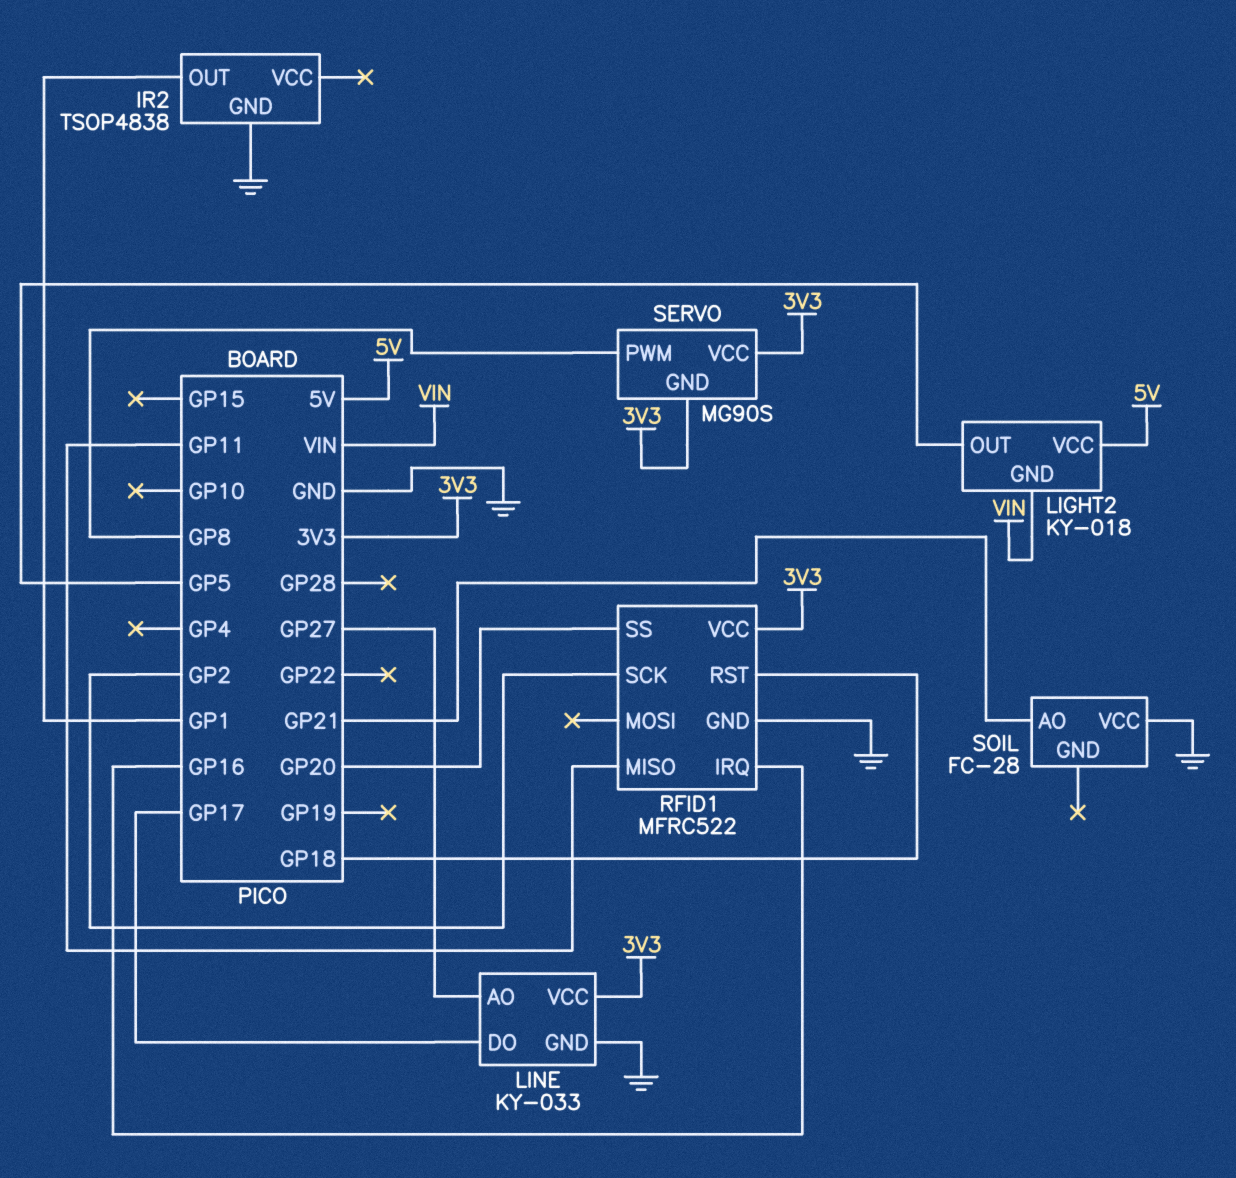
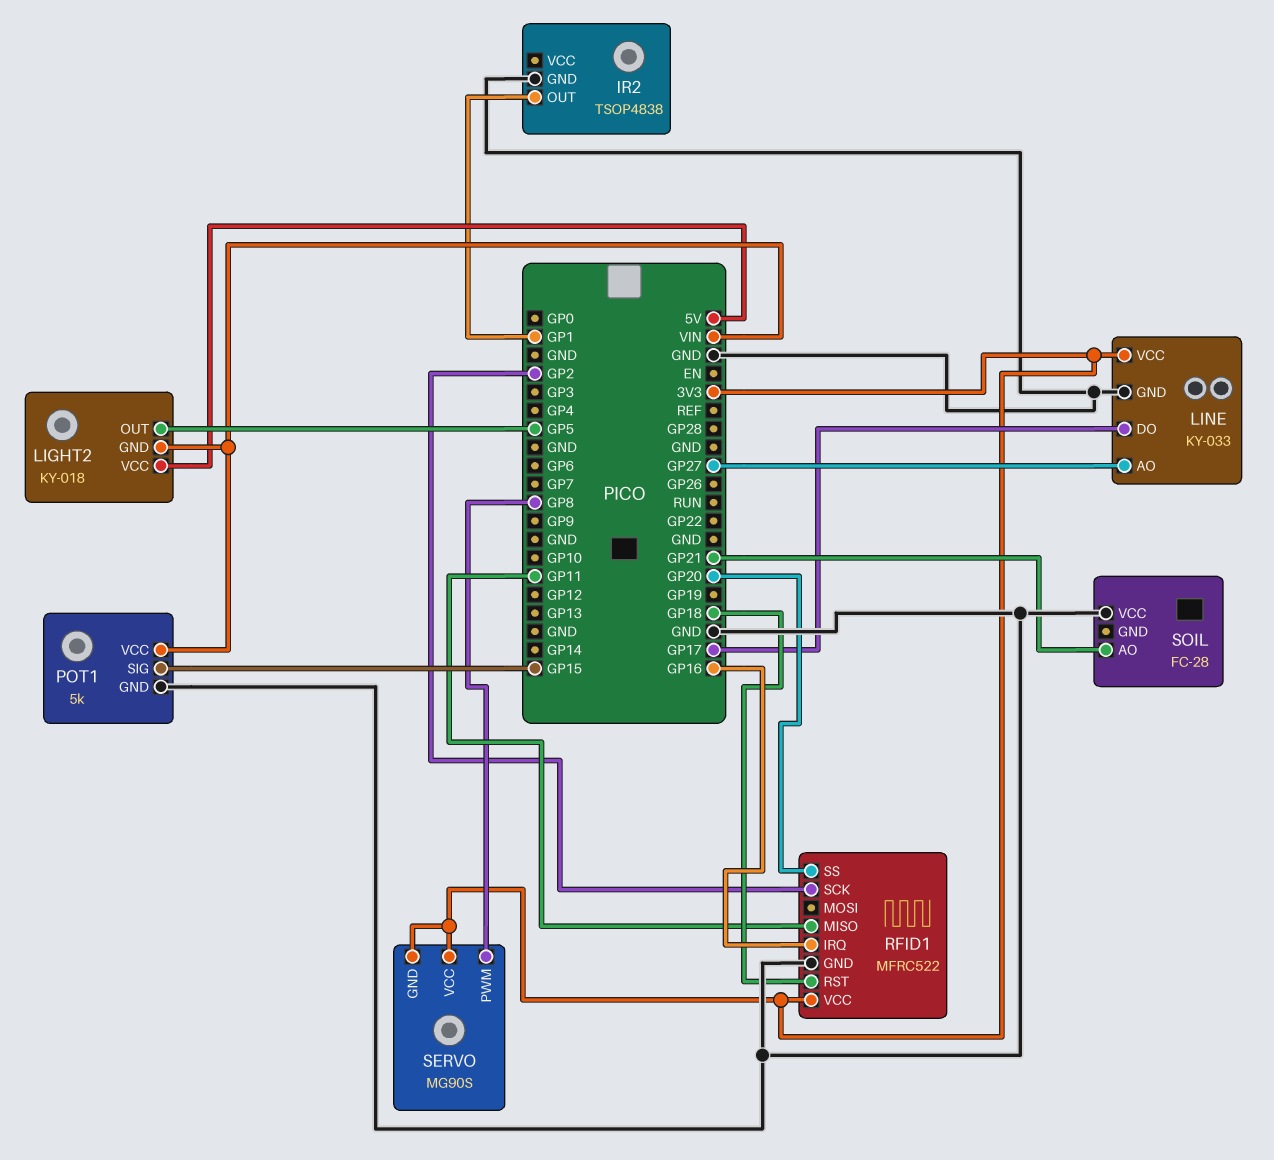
POT1: none -> 5k
POT1 pin GND: none -> GND
POT1 pin SIG: none -> GP15
POT1 pin VCC: none -> VIN

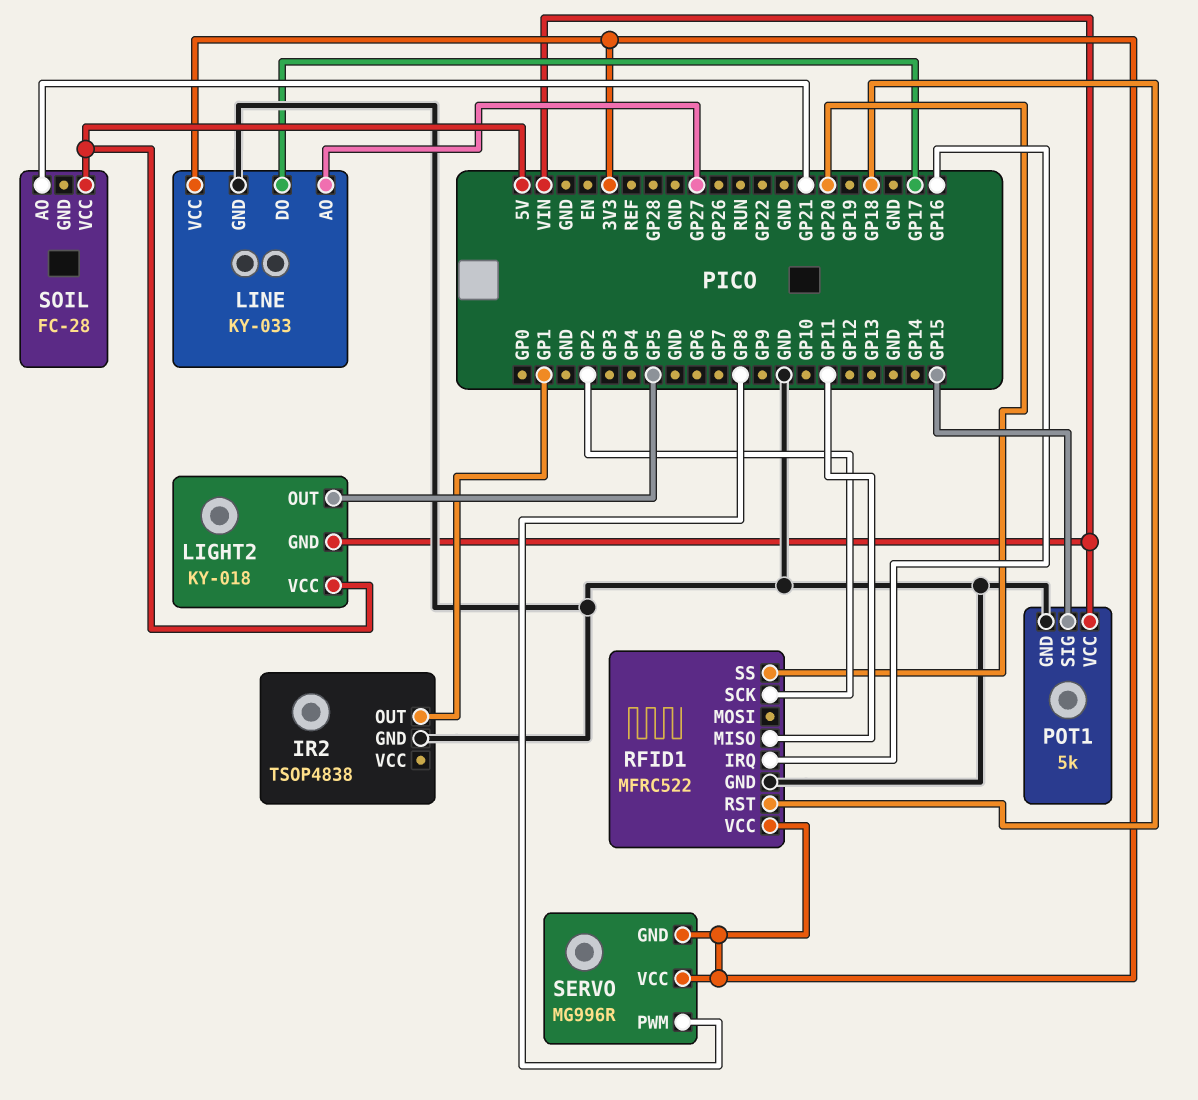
SERVO: MG90S -> MG996R
SOIL pin VCC: GND -> 5V

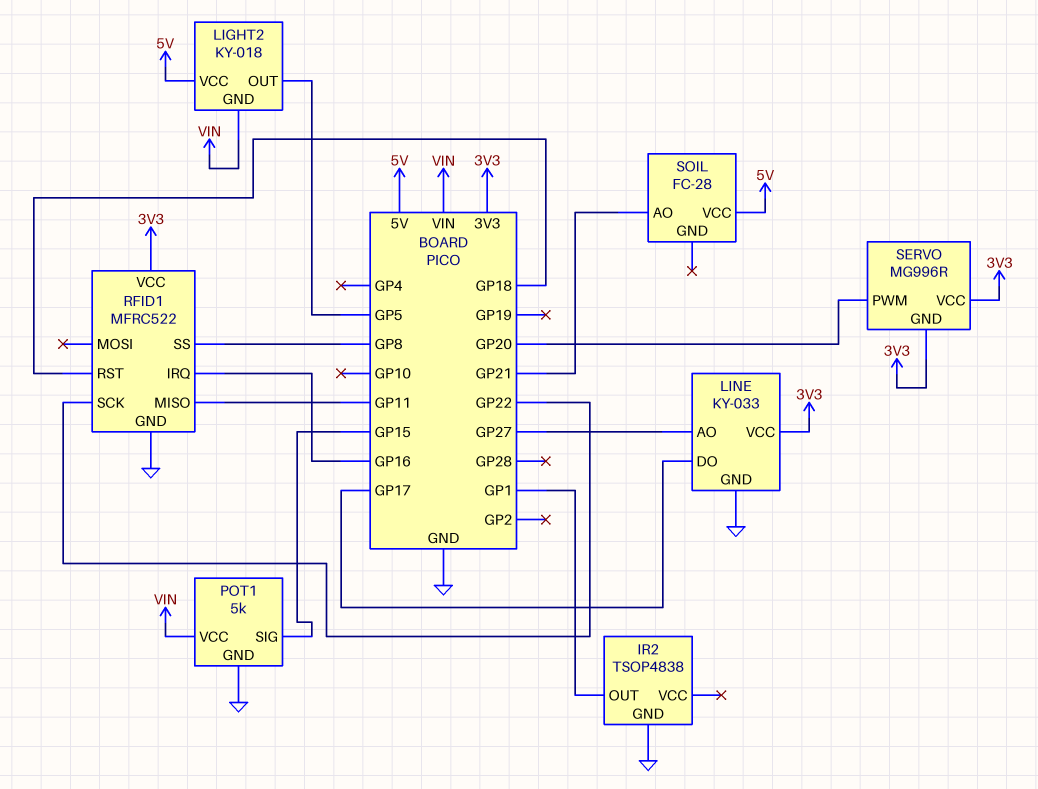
RFID1 pin SCK: GP2 -> GP22
RFID1 pin SS: GP20 -> GP8
SERVO pin PWM: GP8 -> GP20

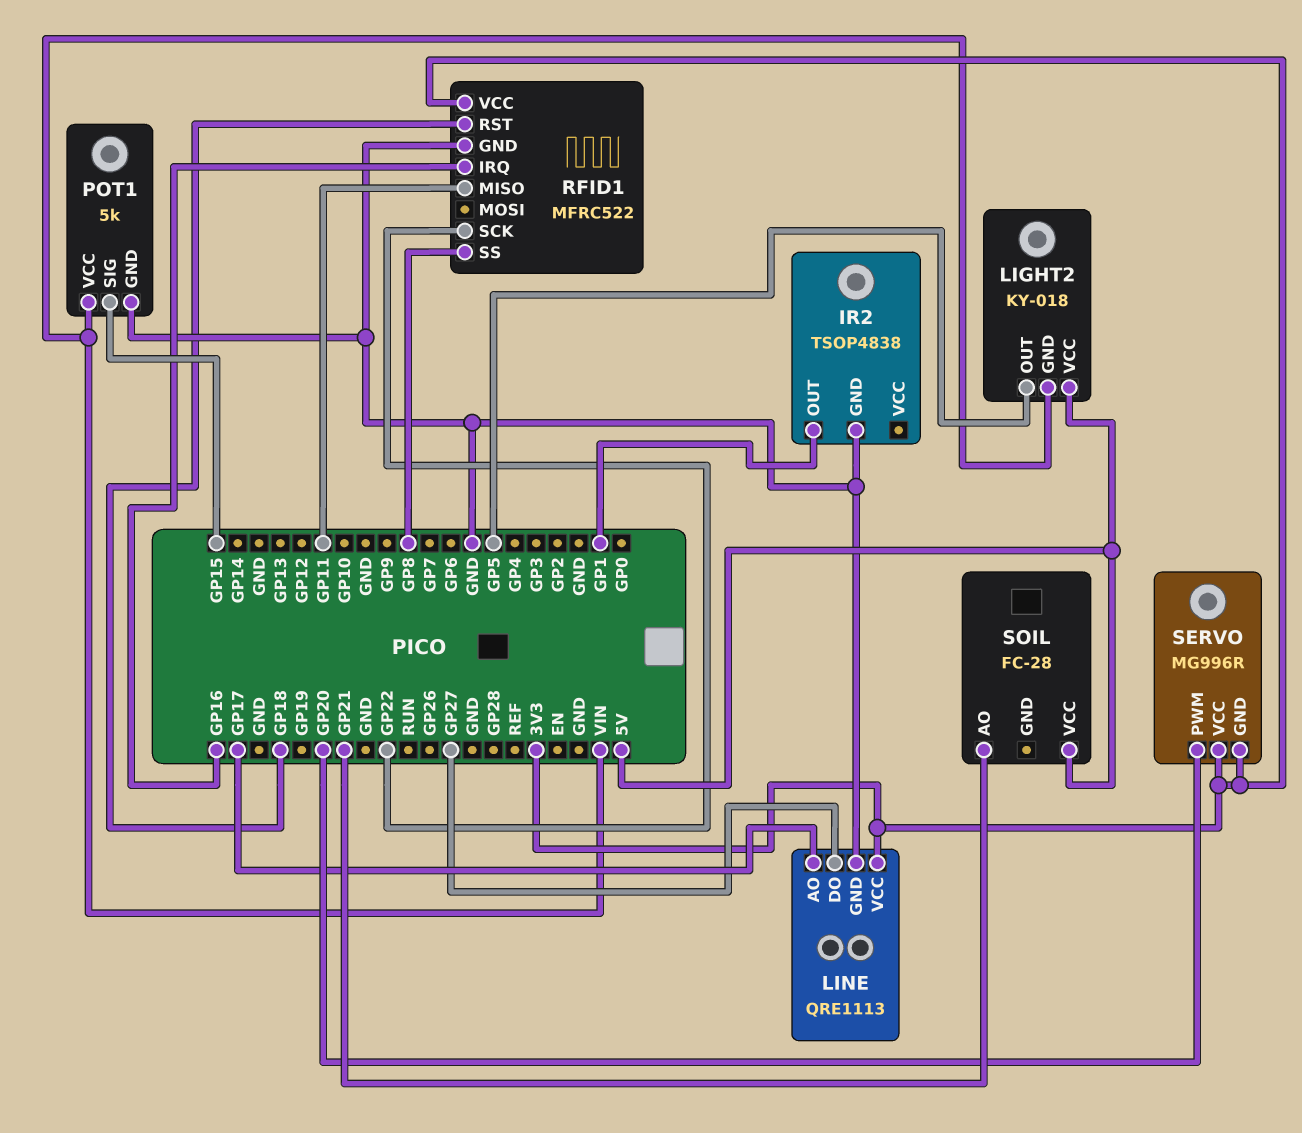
LINE: KY-033 -> QRE1113
LINE pin AO: GP27 -> GP17
LINE pin DO: GP17 -> GP27

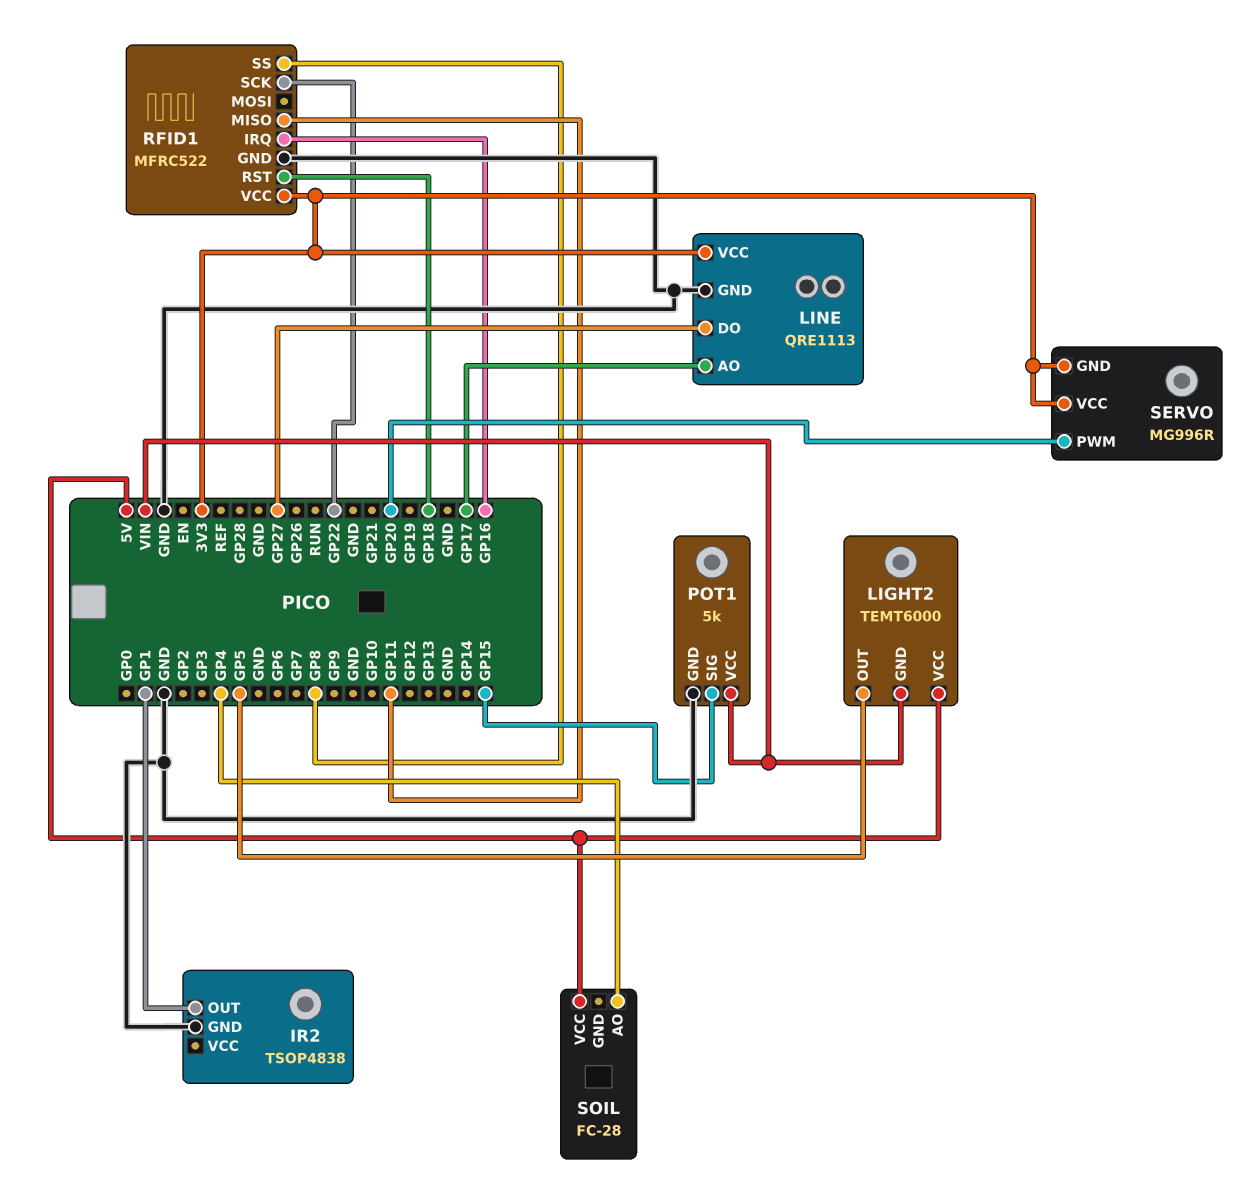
LIGHT2: KY-018 -> TEMT6000
SOIL pin AO: GP21 -> GP4

